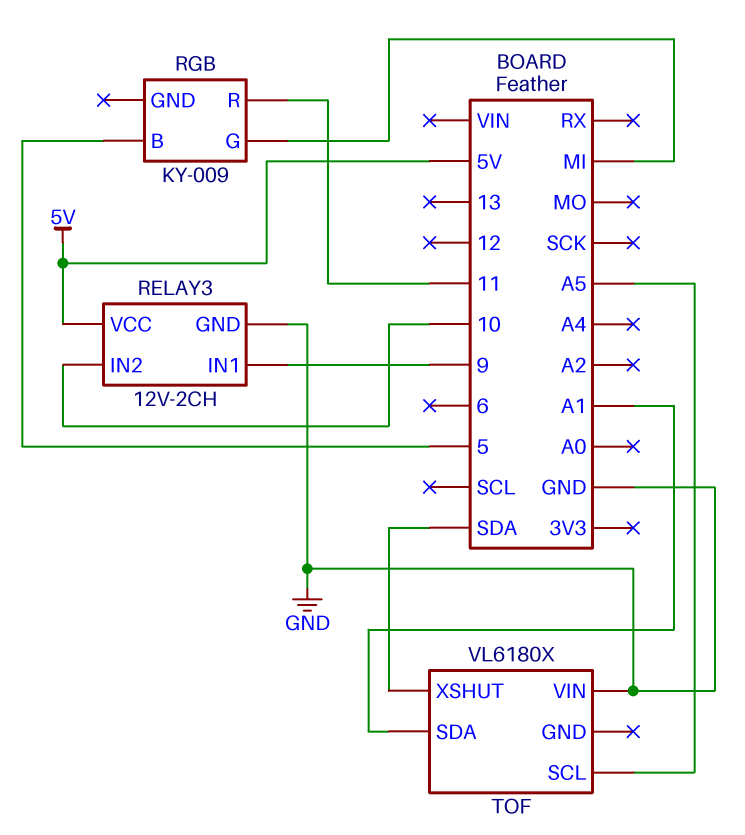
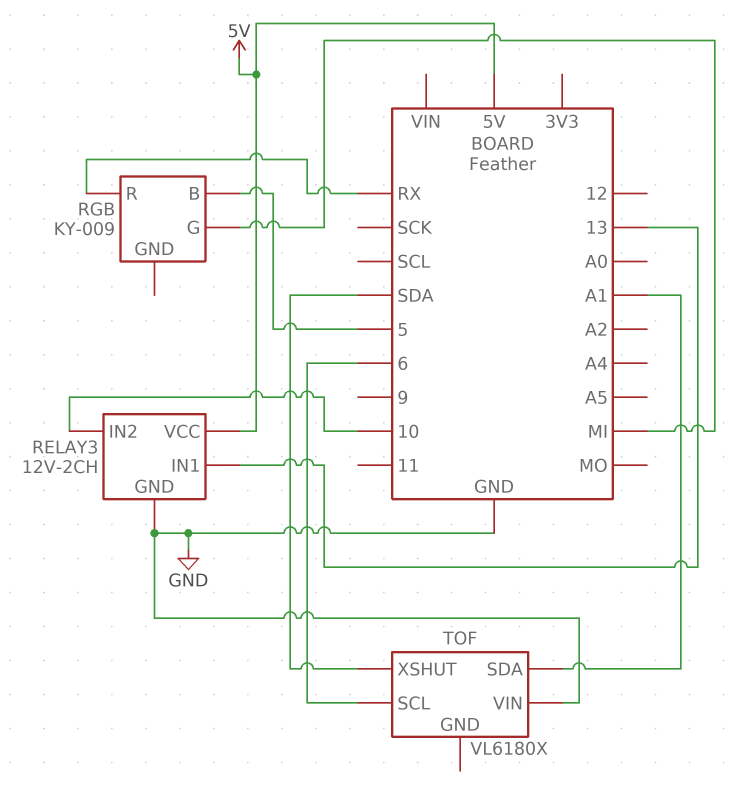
RELAY3 pin IN1: 9 -> 13
RGB pin R: 11 -> RX
TOF pin SCL: A5 -> 6

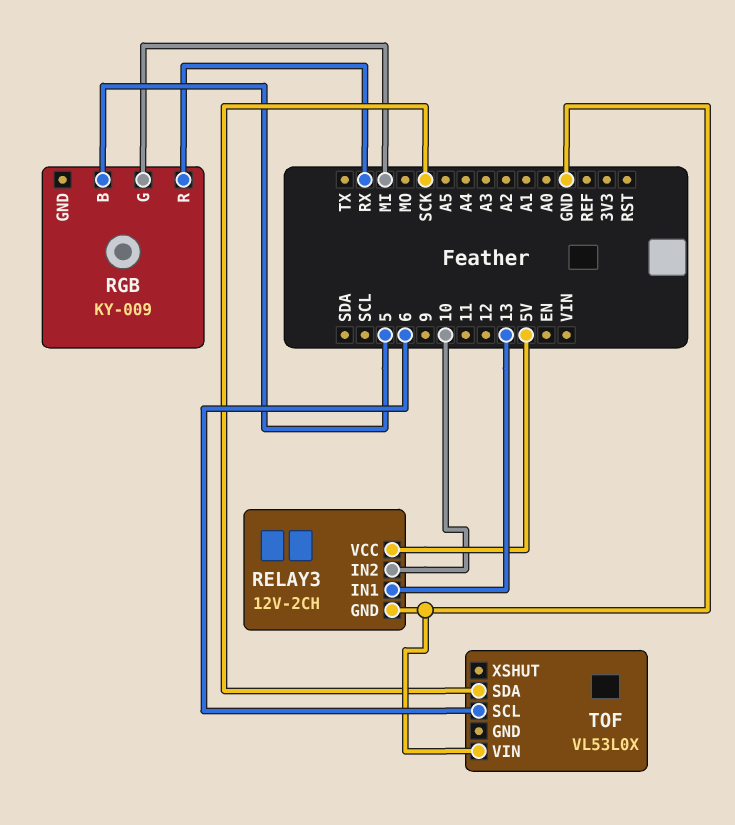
TOF: VL6180X -> VL53L0X
TOF pin SDA: A1 -> SCK
TOF pin XSHUT: SDA -> none

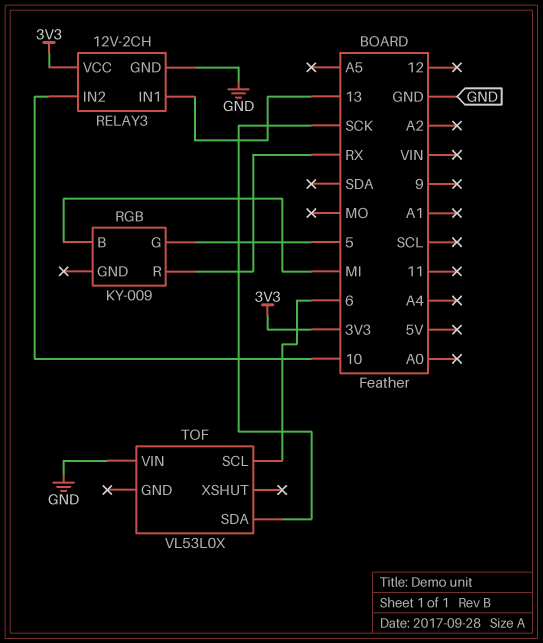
RELAY3 pin VCC: 5V -> 3V3
RGB pin B: 5 -> MI
RGB pin G: MI -> 5

